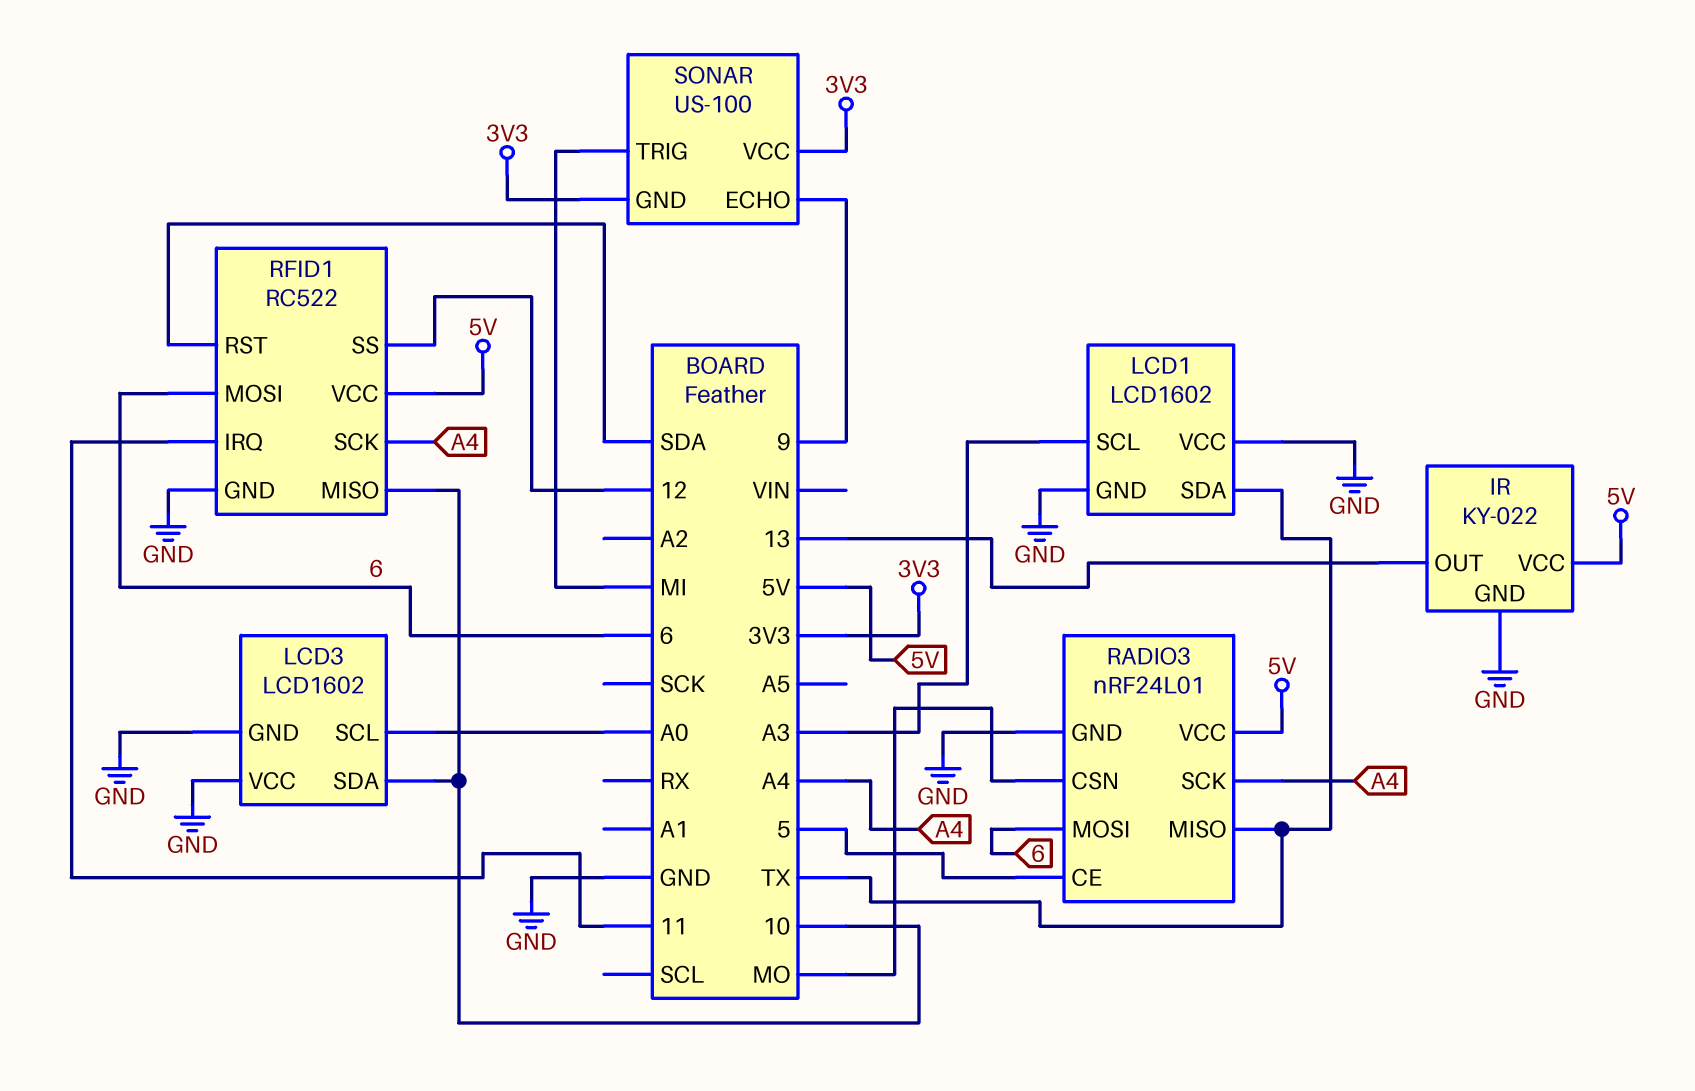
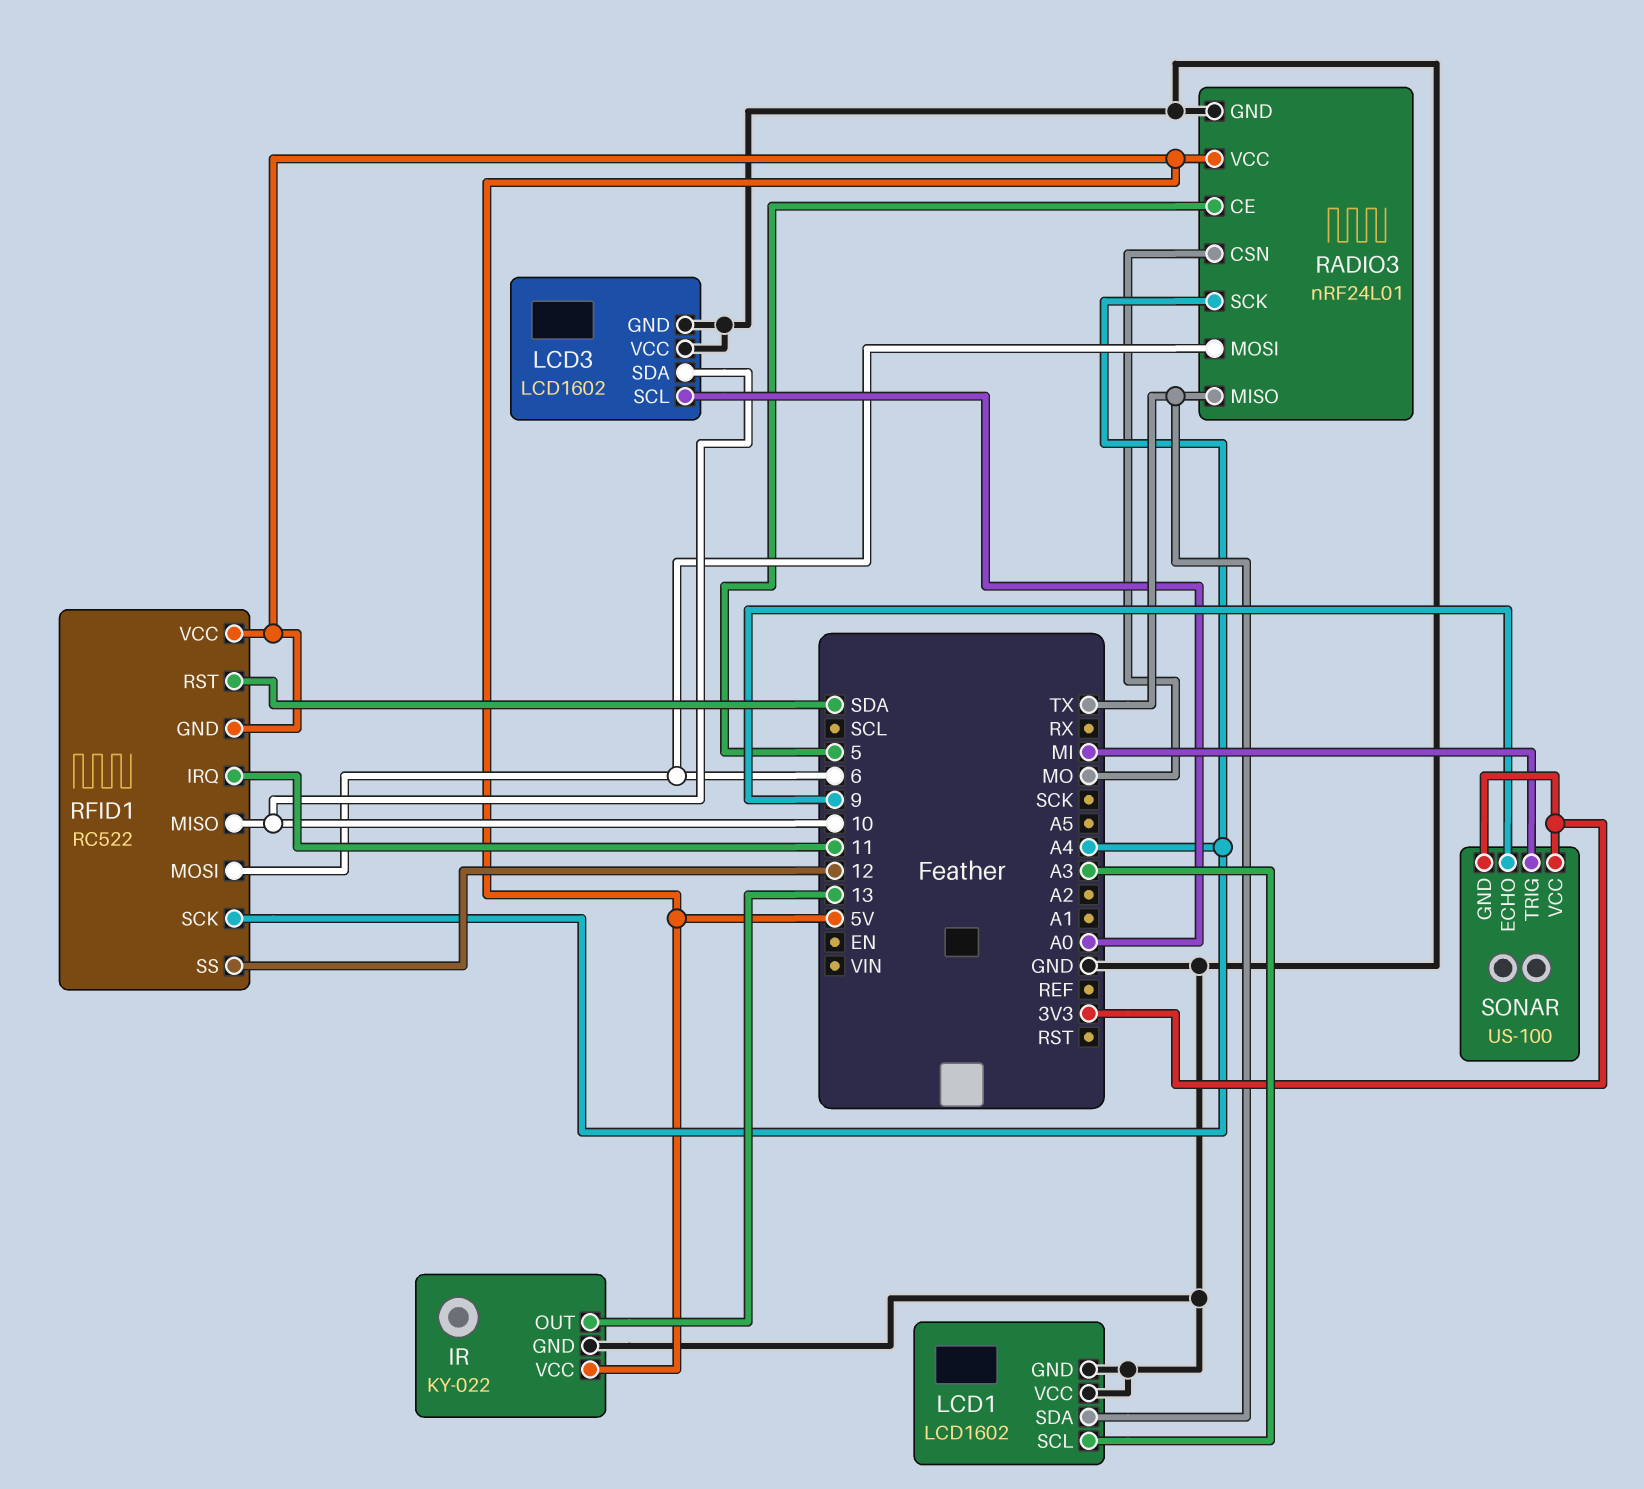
RFID1 pin GND: GND -> 5V

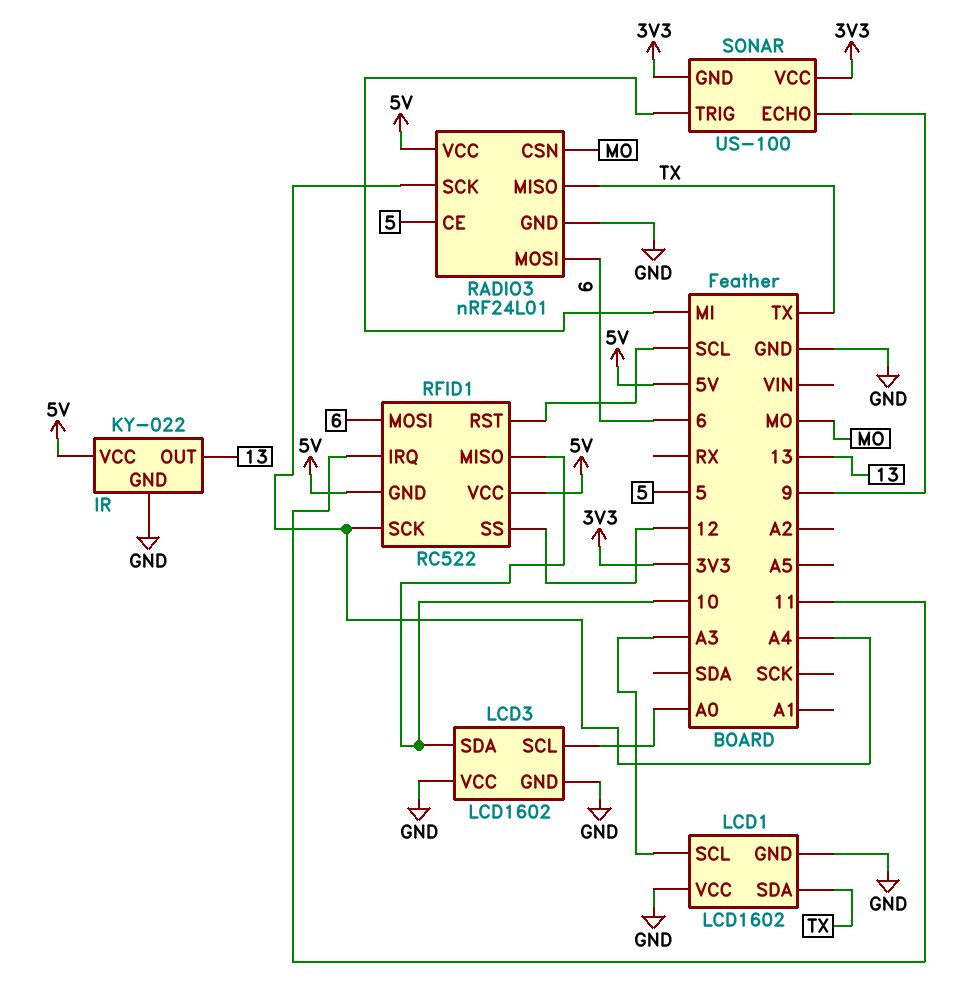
RFID1 pin RST: SDA -> SCL

